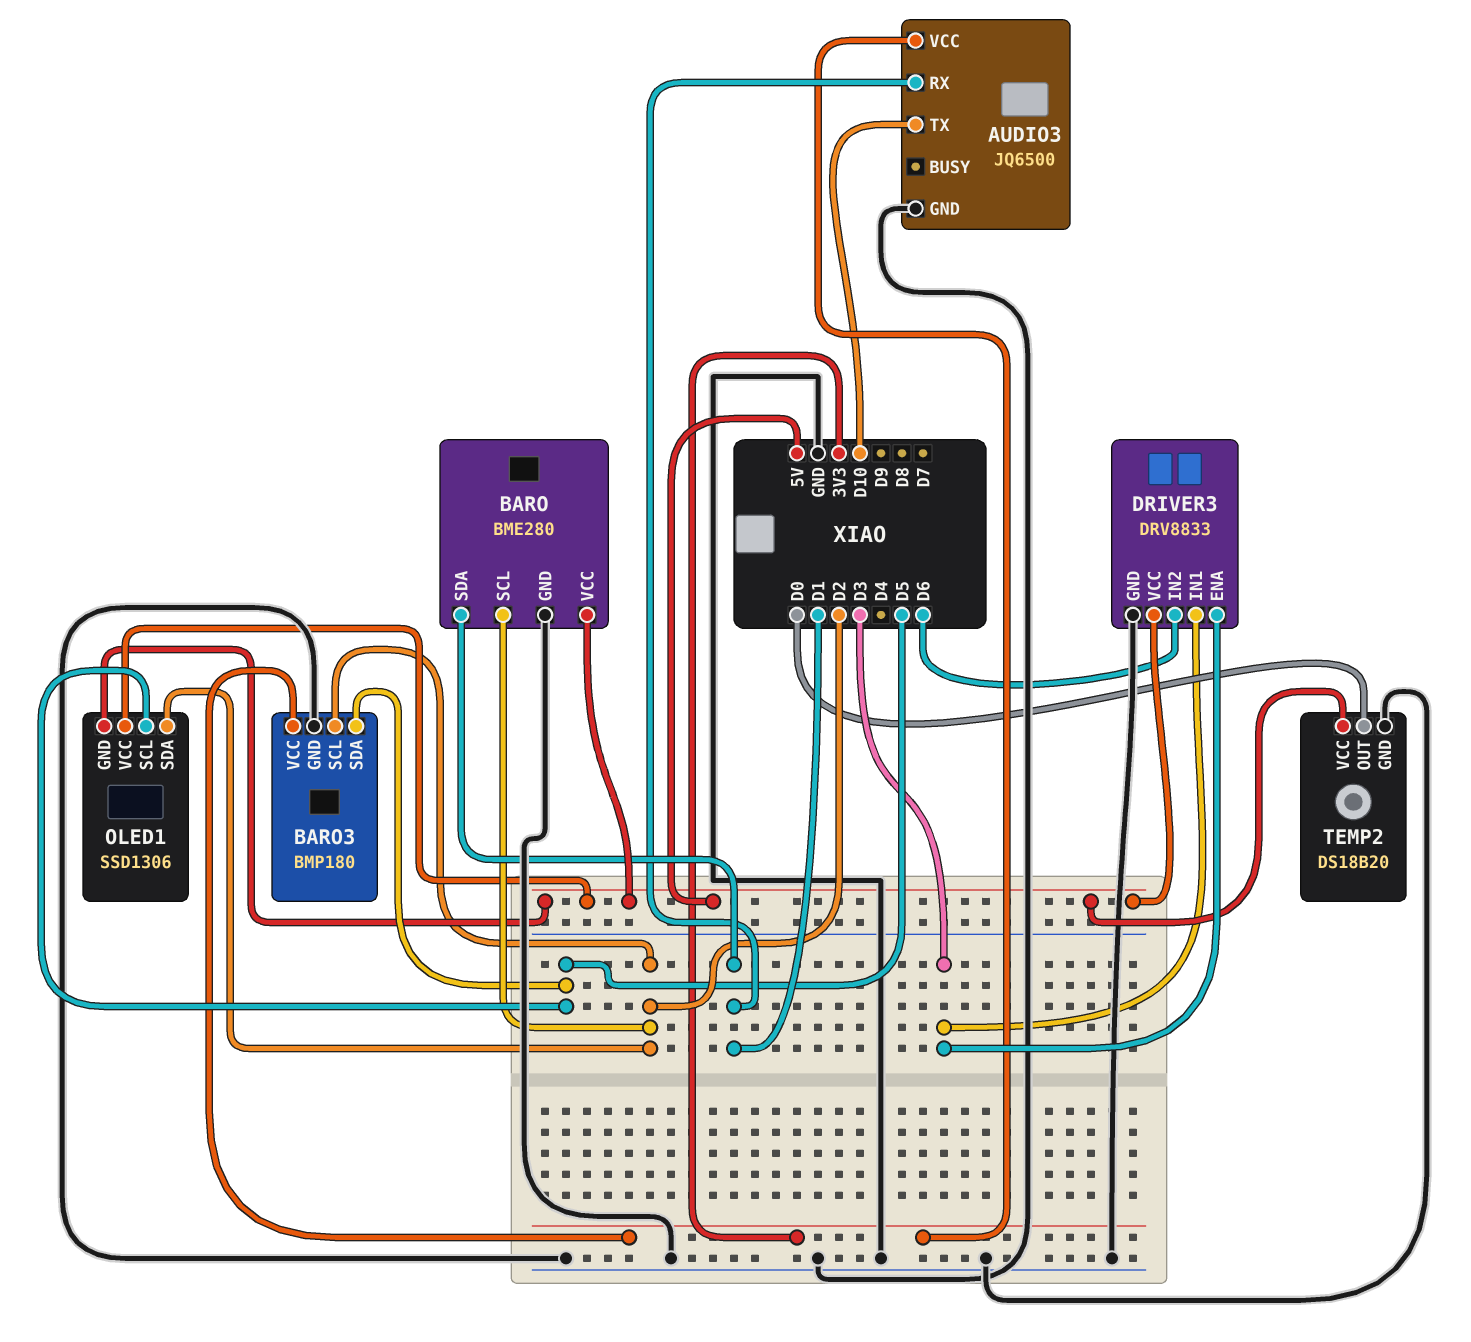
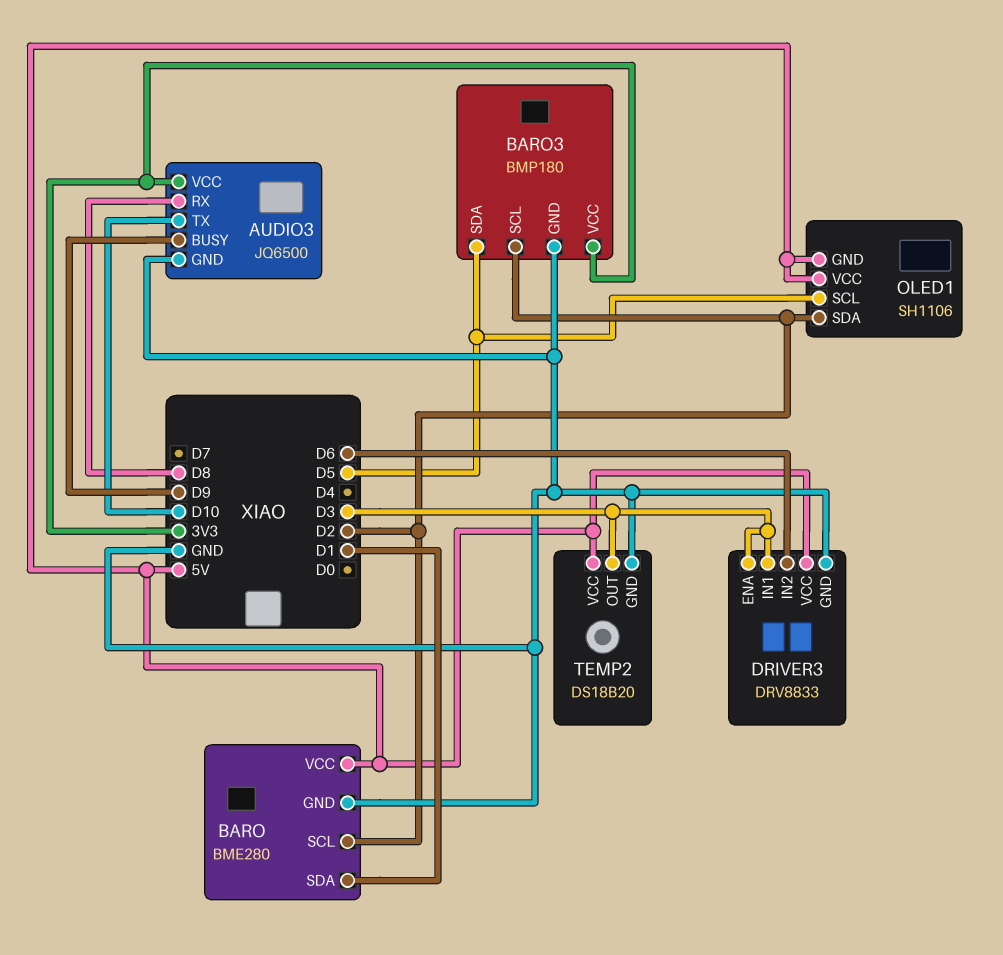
AUDIO3 pin BUSY: none -> D9
AUDIO3 pin RX: D1 -> D8
OLED1: SSD1306 -> SH1106
TEMP2 pin OUT: D0 -> D3

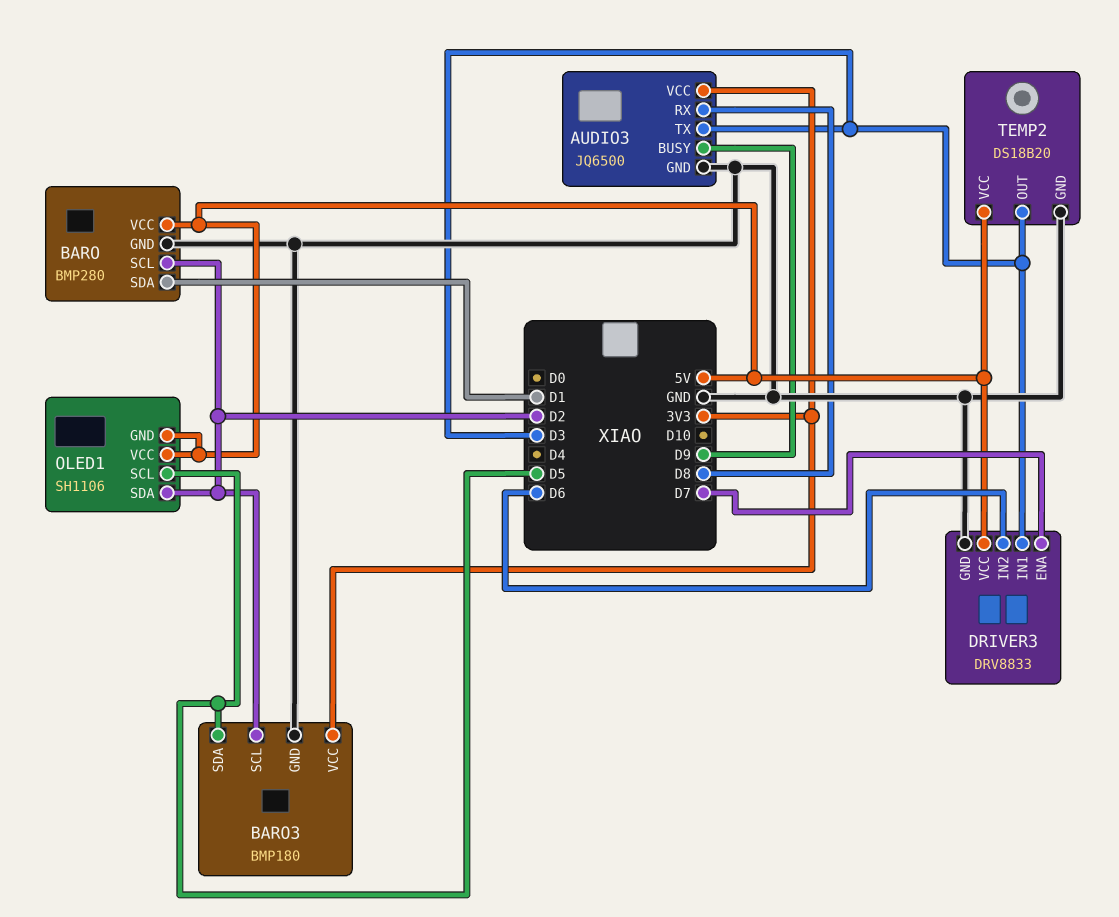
AUDIO3 pin TX: D10 -> D3
BARO: BME280 -> BMP280
DRIVER3 pin ENA: D3 -> D7

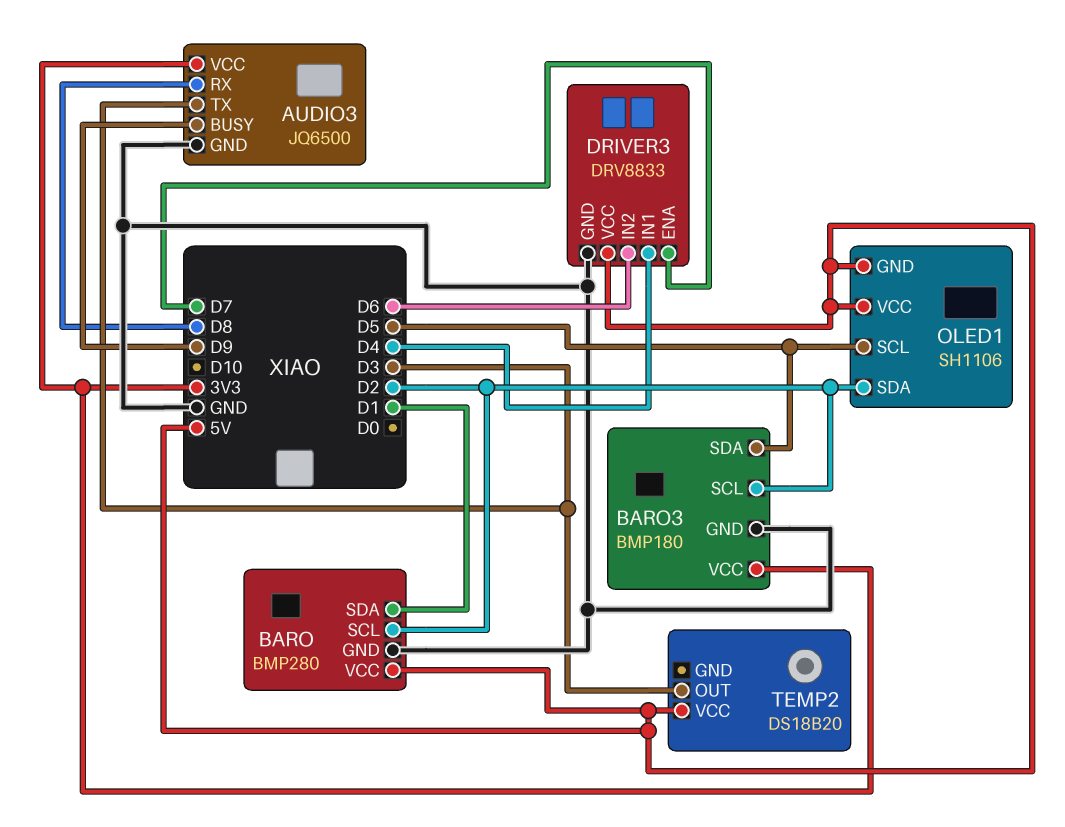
DRIVER3 pin IN1: D3 -> D4
TEMP2 pin GND: GND -> none

